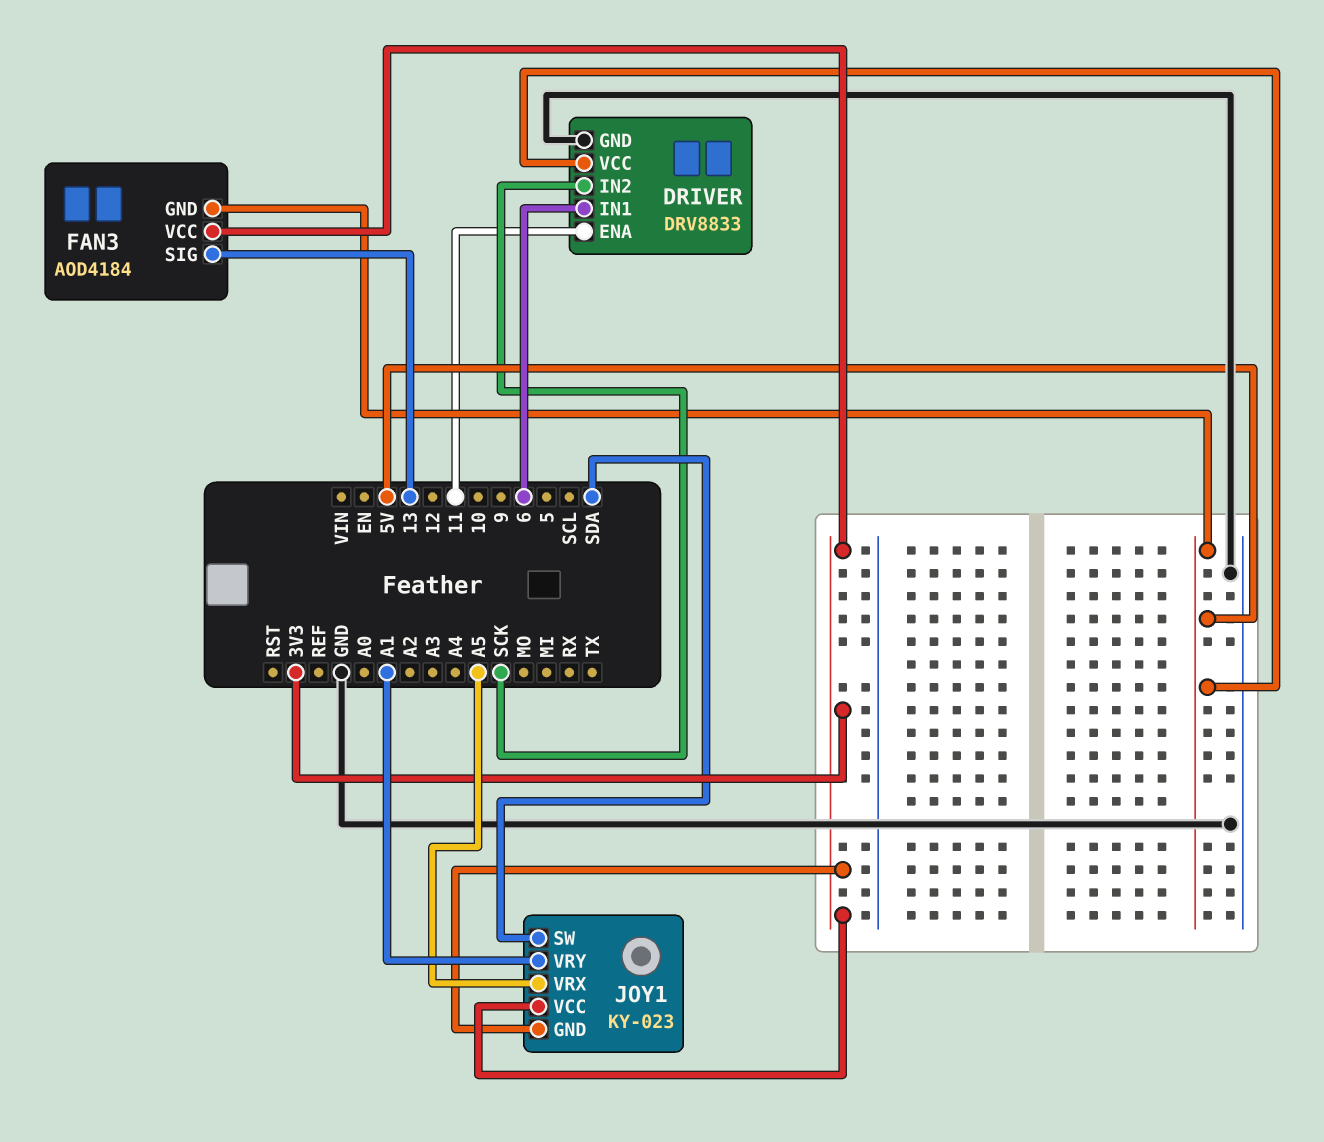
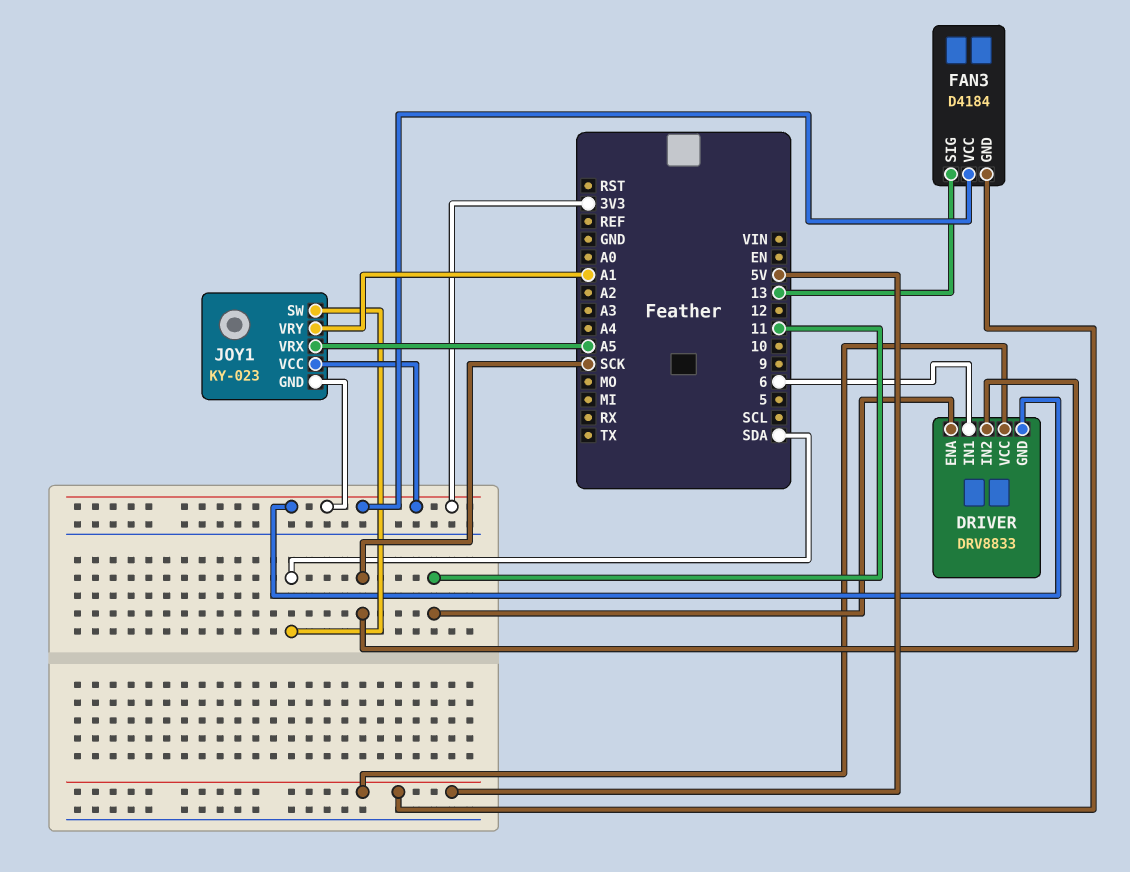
DRIVER pin GND: GND -> 3V3
FAN3: AOD4184 -> D4184

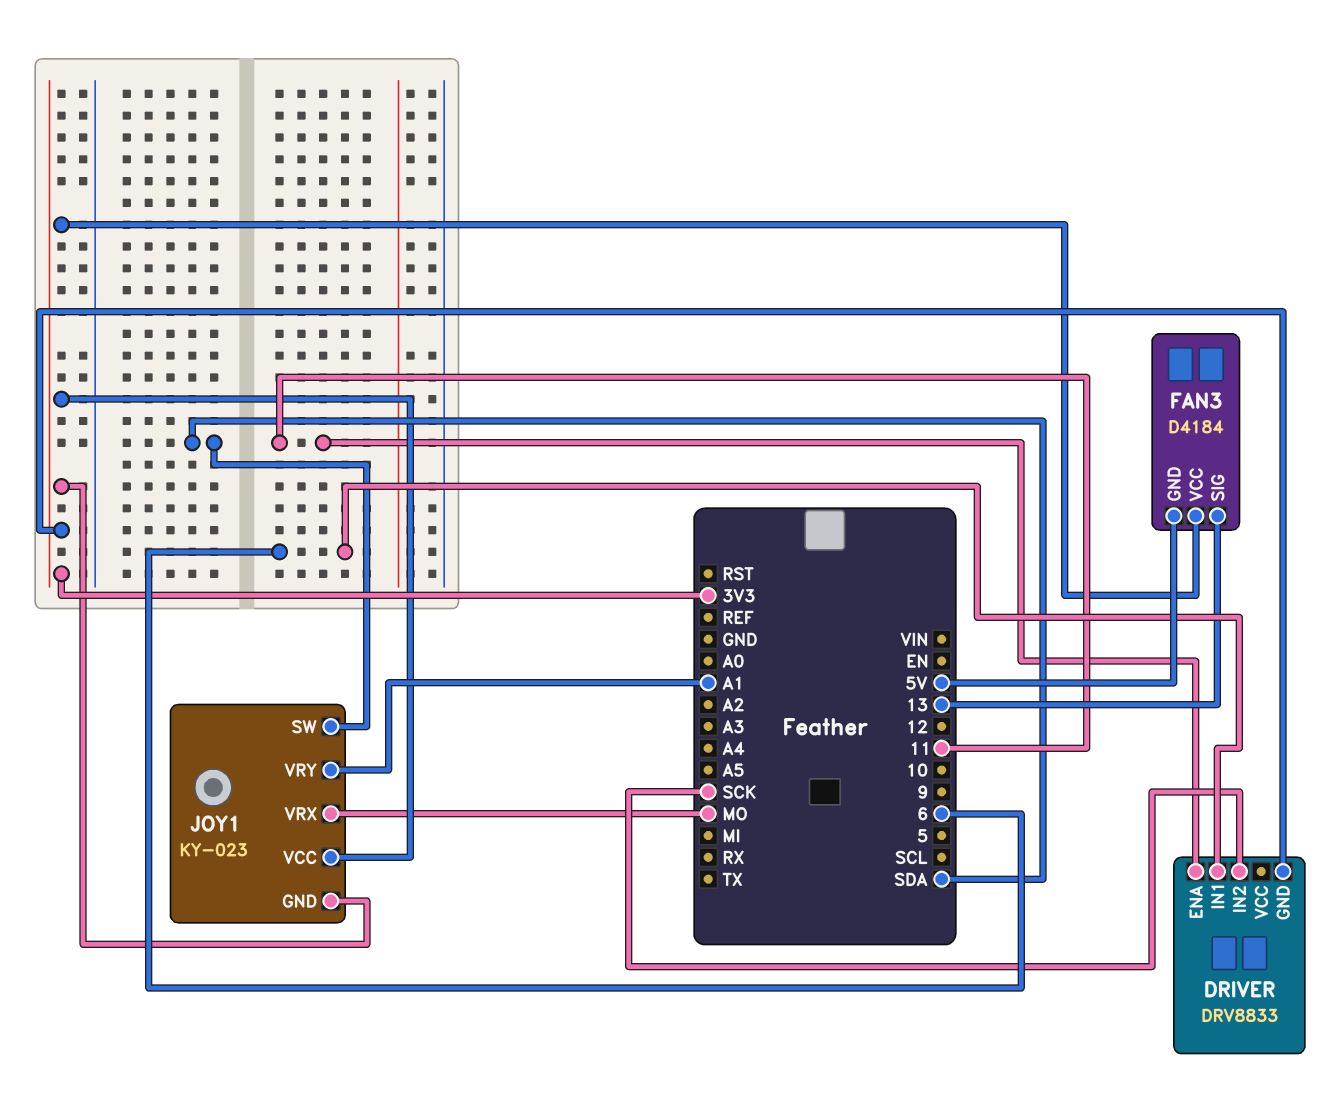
DRIVER pin VCC: 5V -> none
JOY1 pin VRX: A5 -> MO

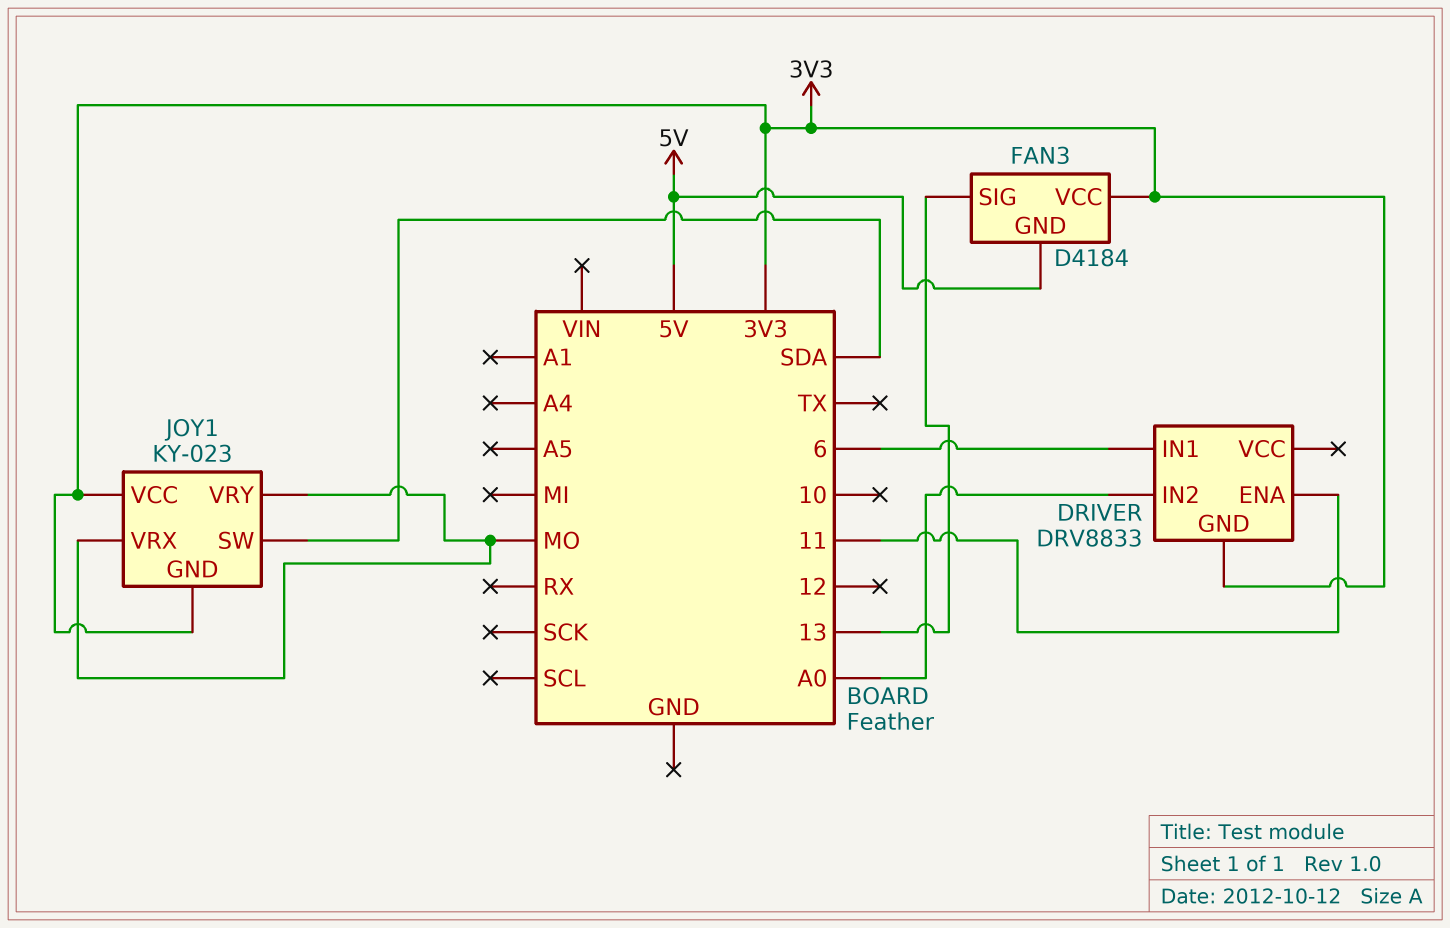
DRIVER pin IN2: SCK -> A0
JOY1 pin VRY: A1 -> MO

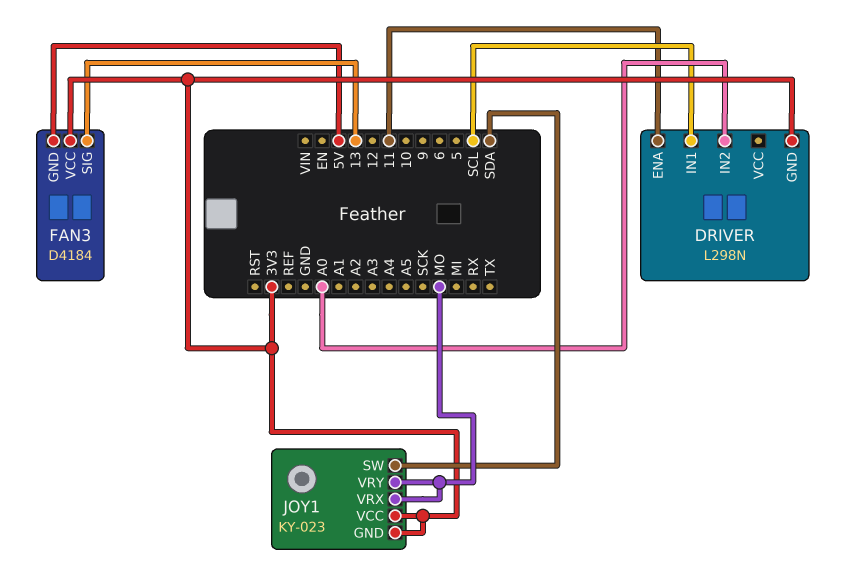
DRIVER: DRV8833 -> L298N
DRIVER pin IN1: 6 -> SCL

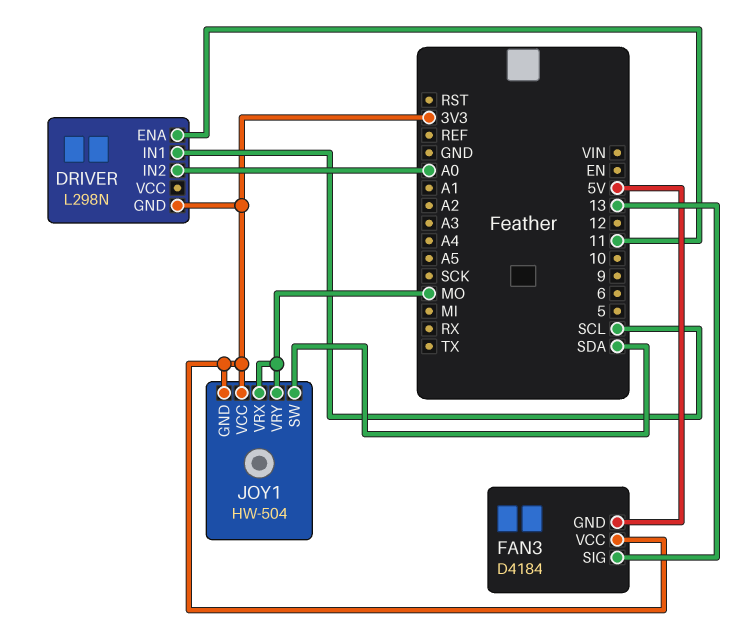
JOY1: KY-023 -> HW-504

